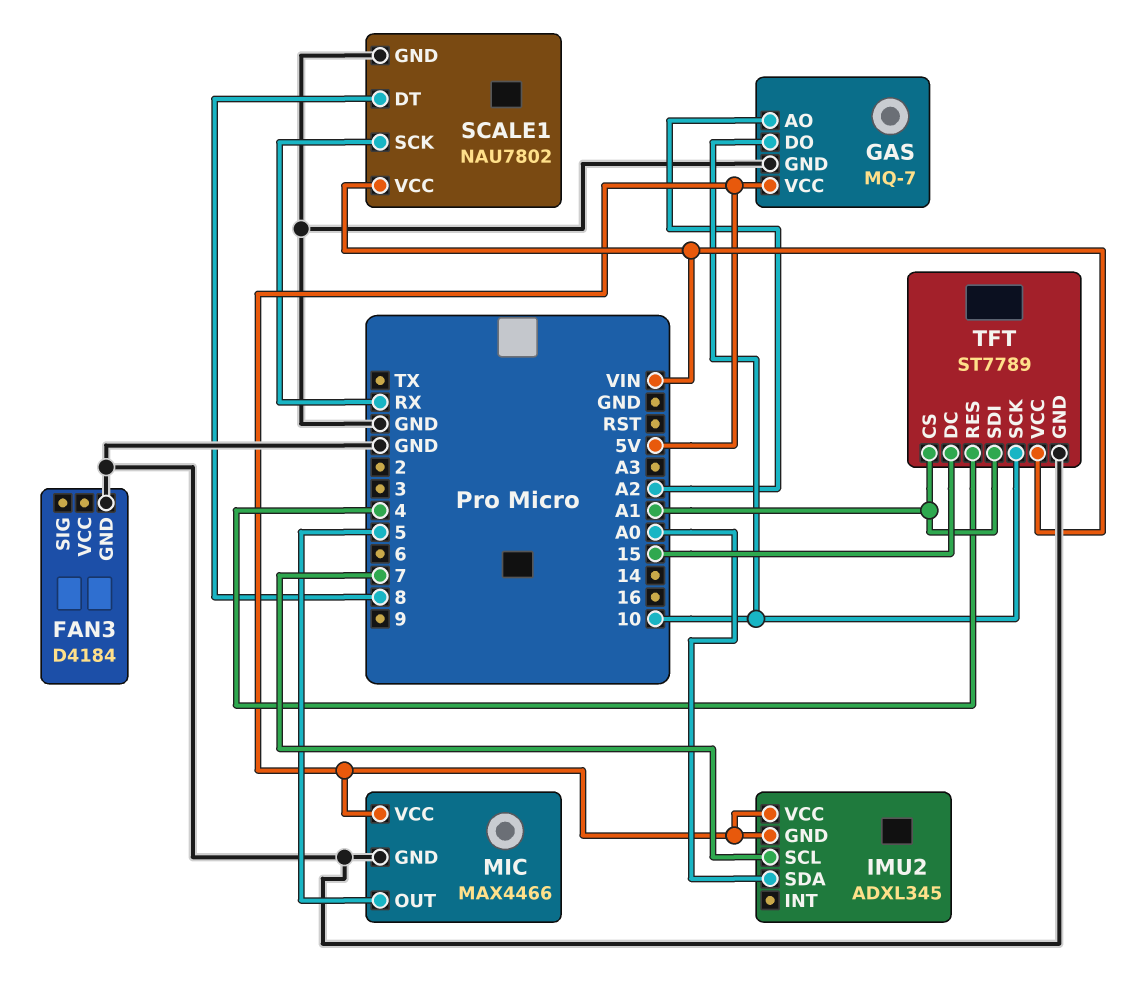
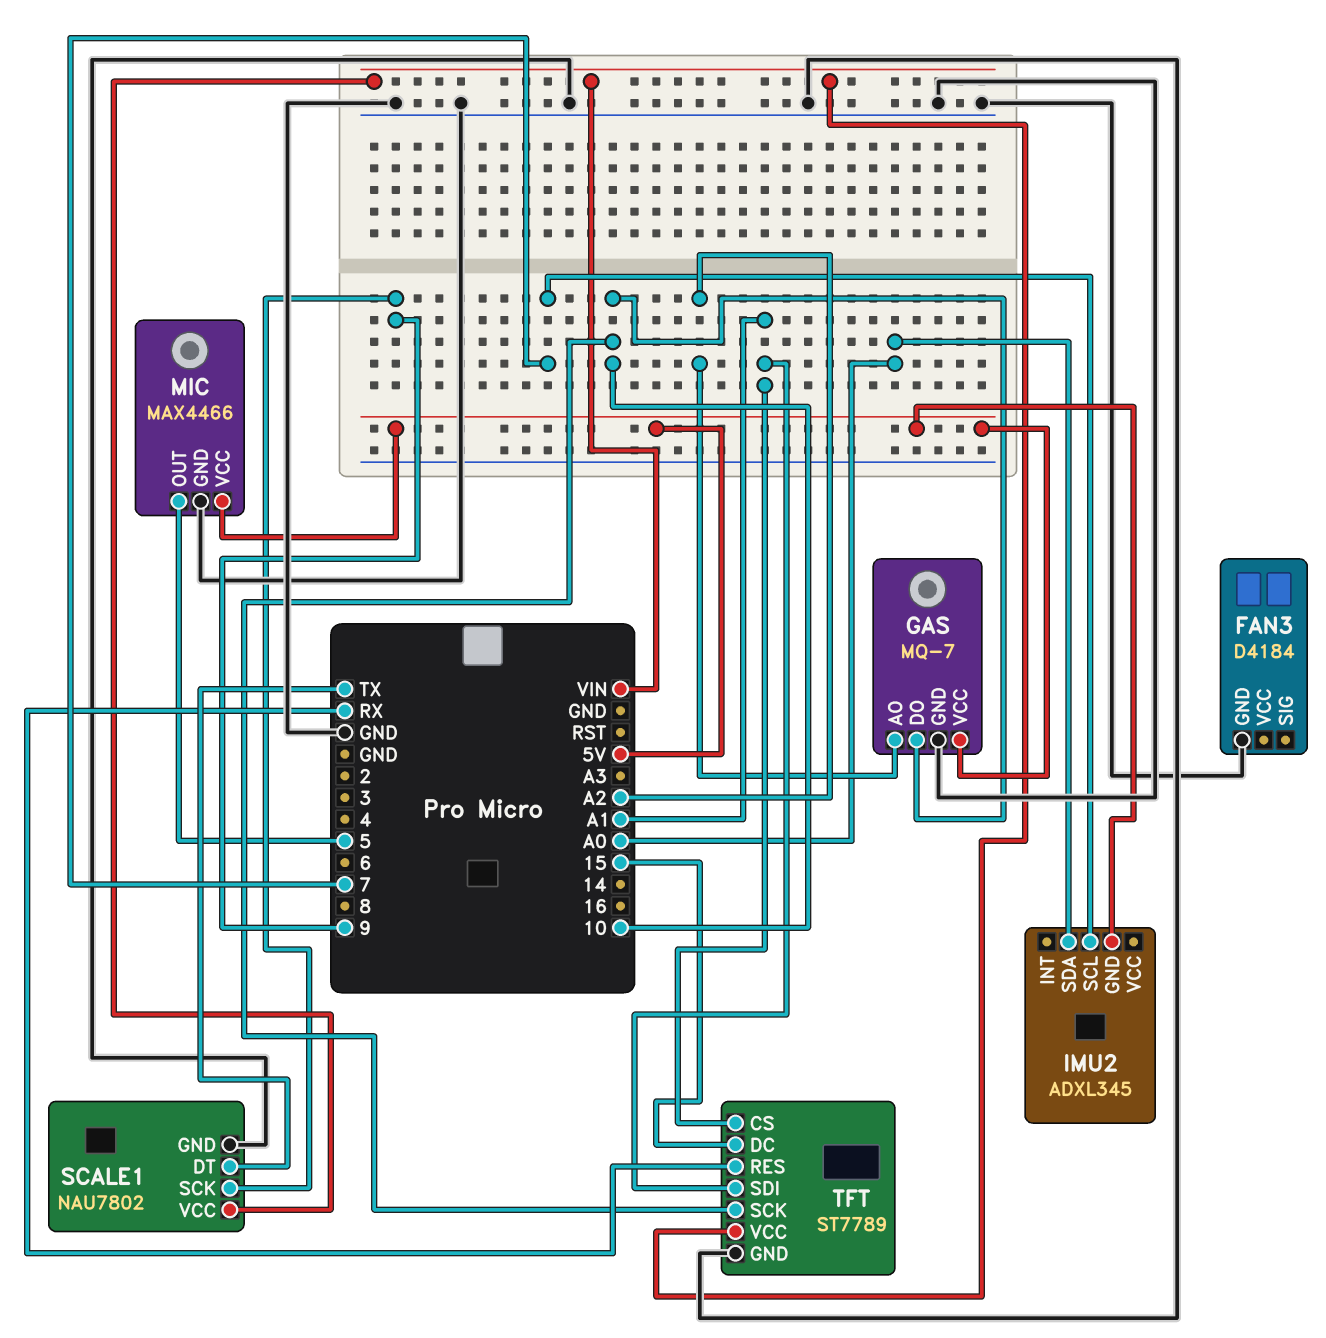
IMU2 pin VCC: 5V -> none
SCALE1 pin DT: 8 -> TX
SCALE1 pin SCK: RX -> 9
TFT pin RES: 4 -> RX

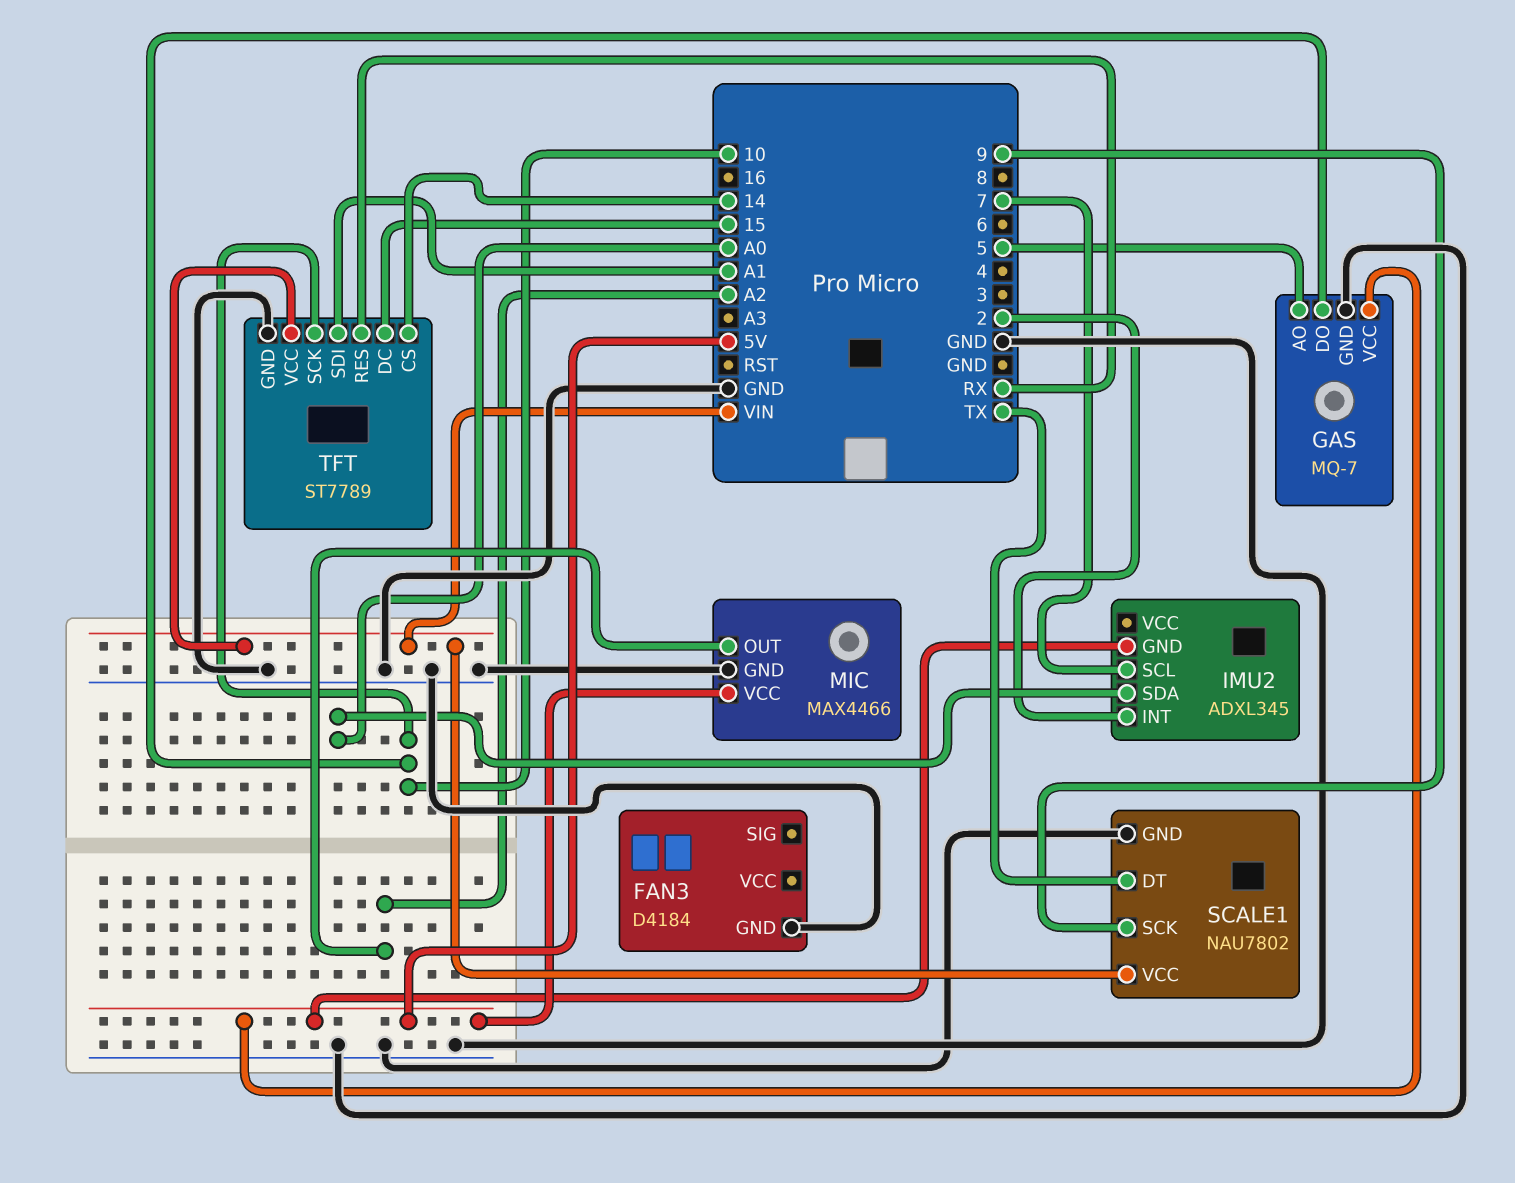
GAS pin AO: A2 -> 5
IMU2 pin INT: none -> 2
MIC pin OUT: 5 -> A2
TFT pin CS: A1 -> 14

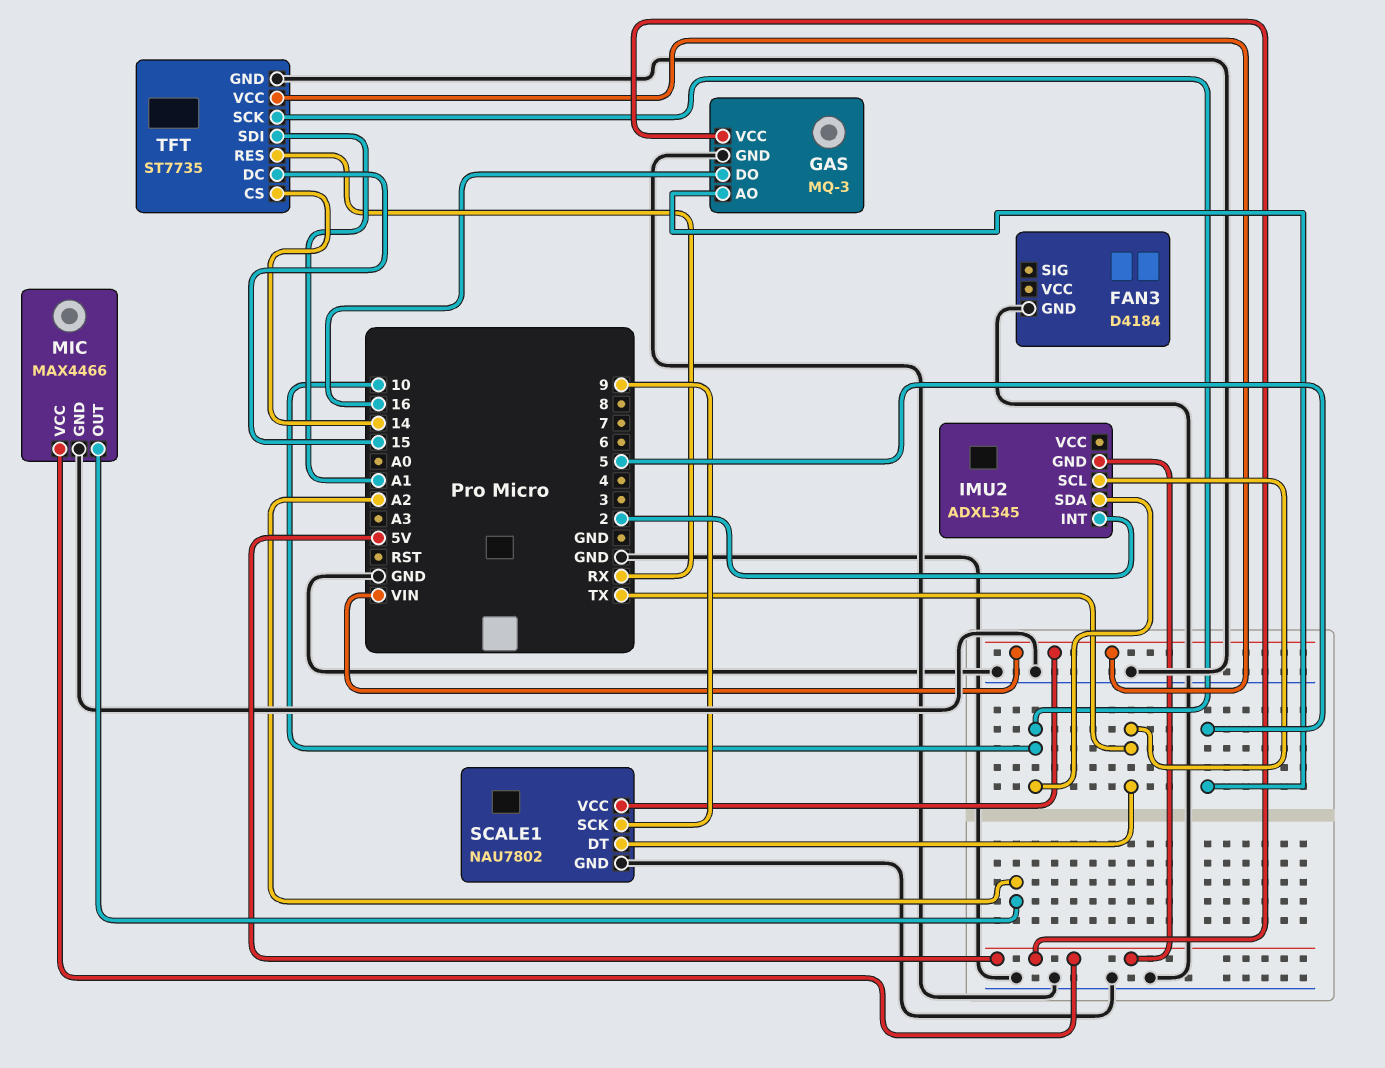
GAS: MQ-7 -> MQ-3
GAS pin DO: 10 -> 16
IMU2 pin SCL: 7 -> TX
IMU2 pin SDA: A0 -> 10
TFT: ST7789 -> ST7735

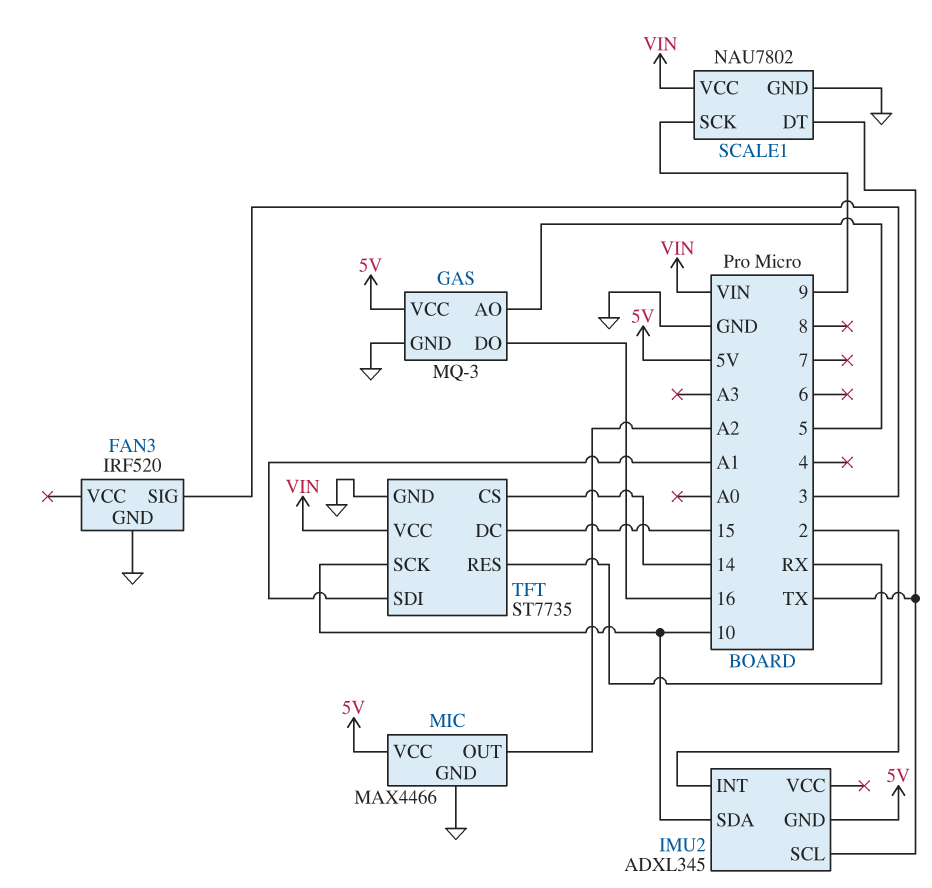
FAN3: D4184 -> IRF520
FAN3 pin SIG: none -> 3

